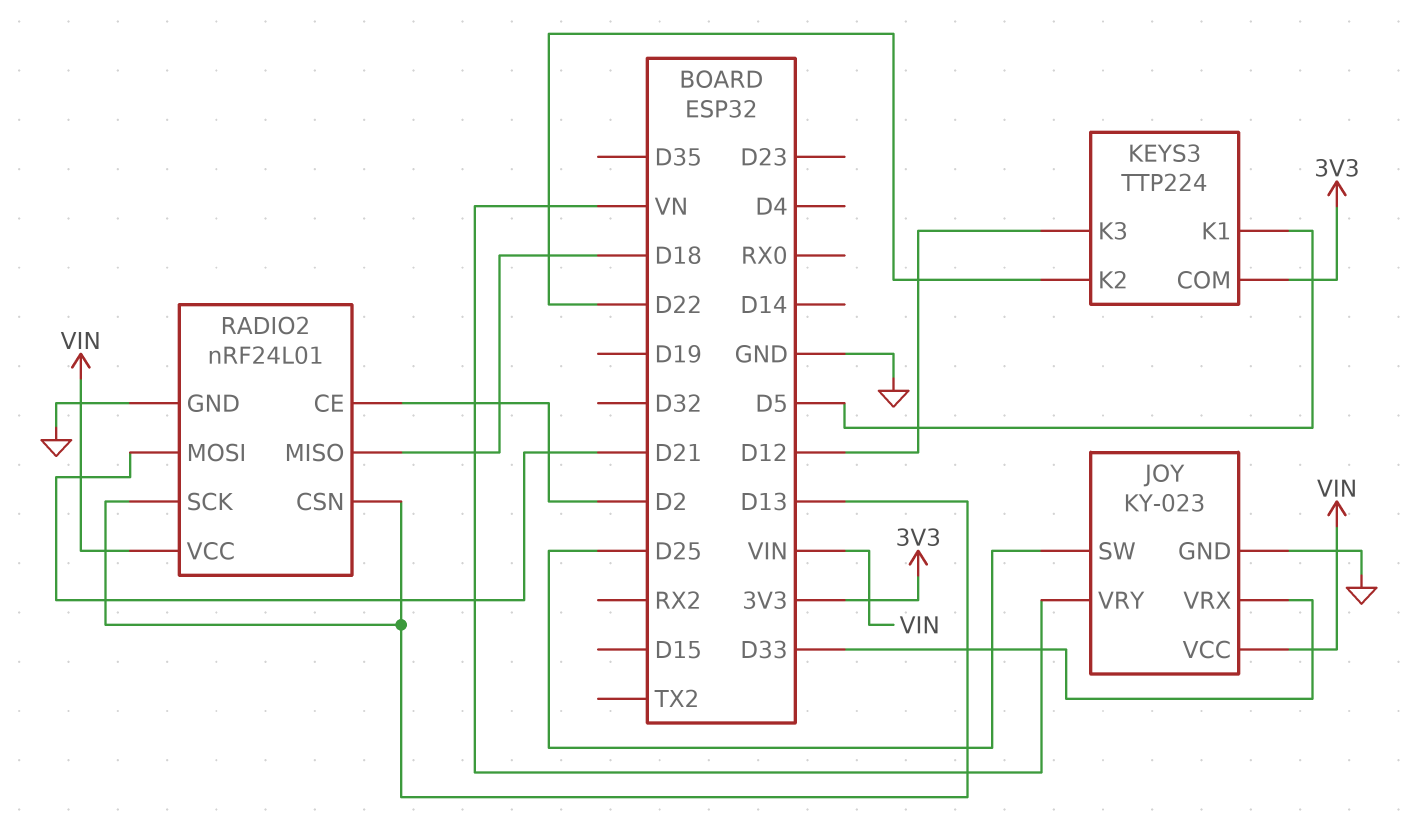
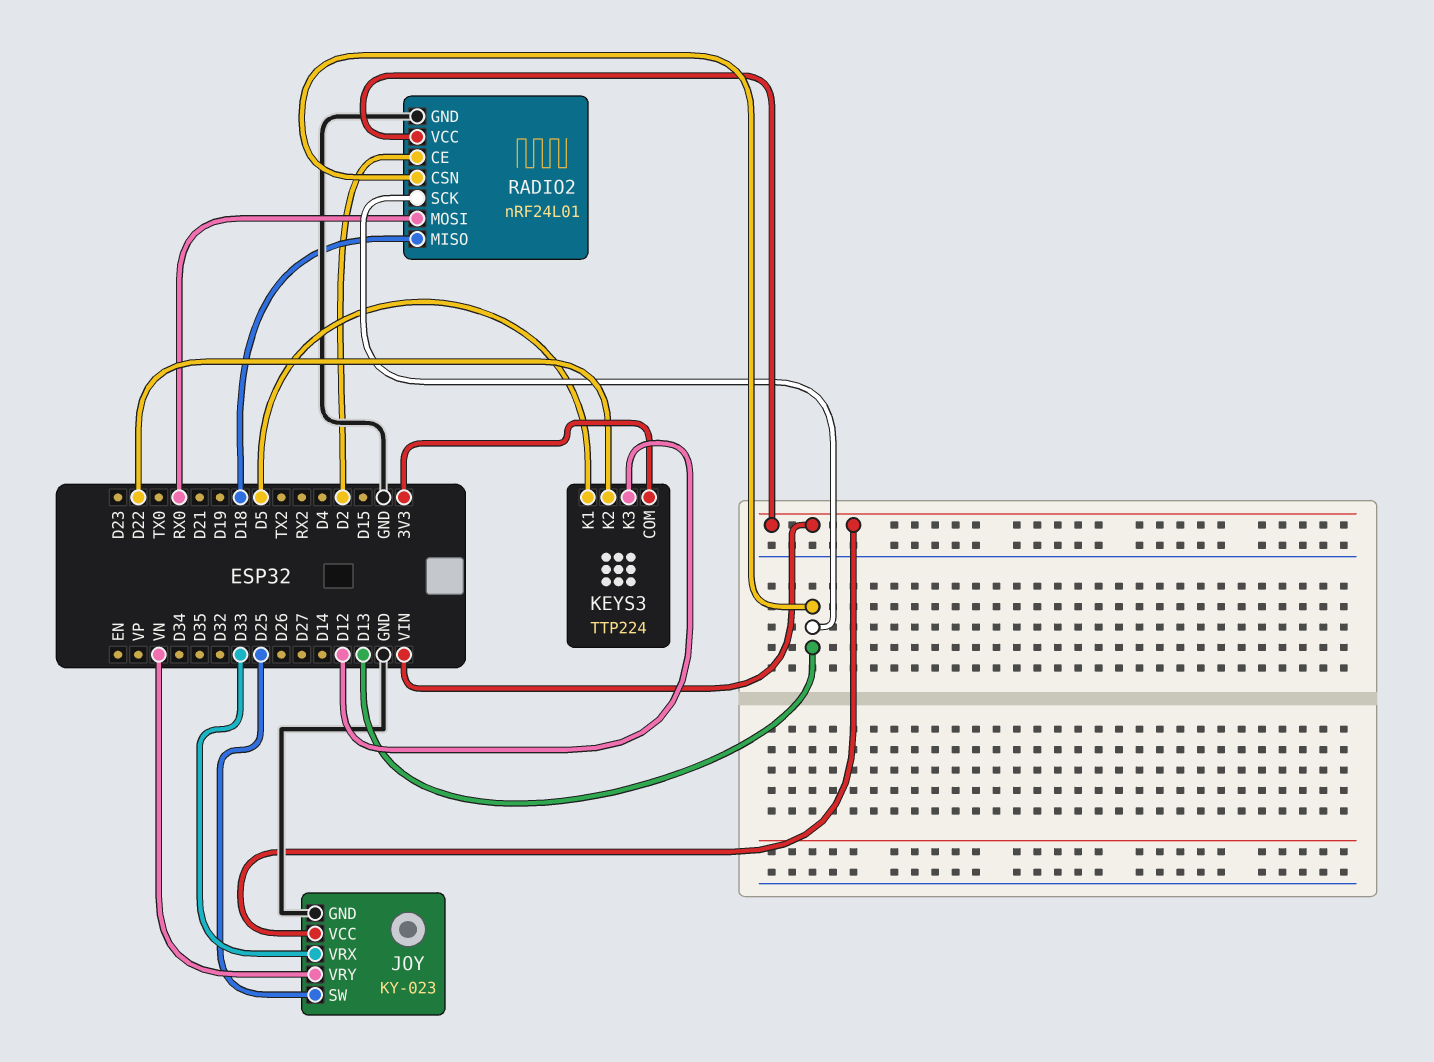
RADIO2 pin MOSI: D21 -> RX0

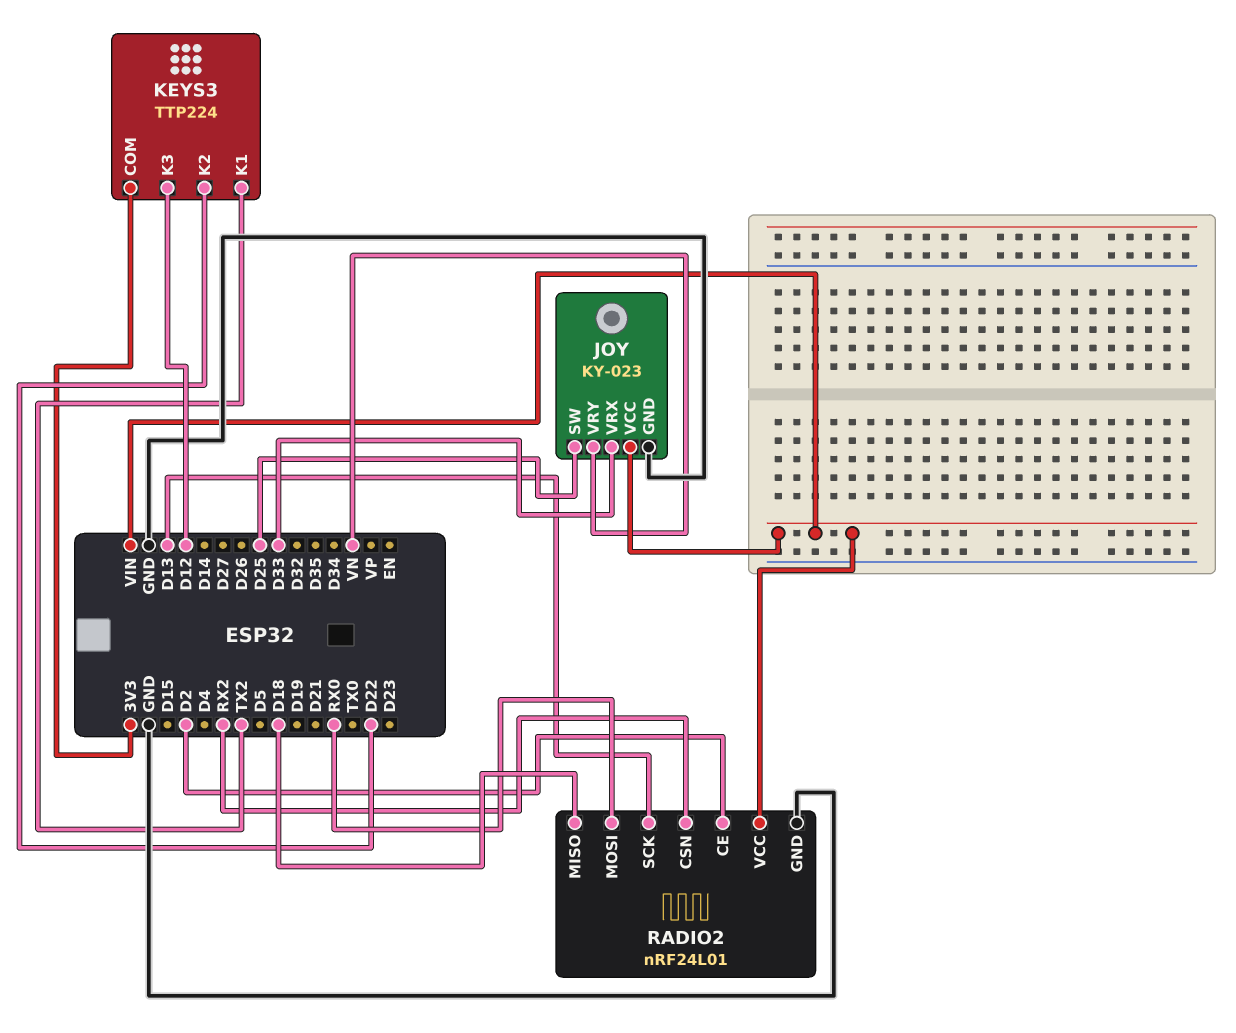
KEYS3 pin K1: D5 -> TX2
RADIO2 pin CSN: D13 -> RX2

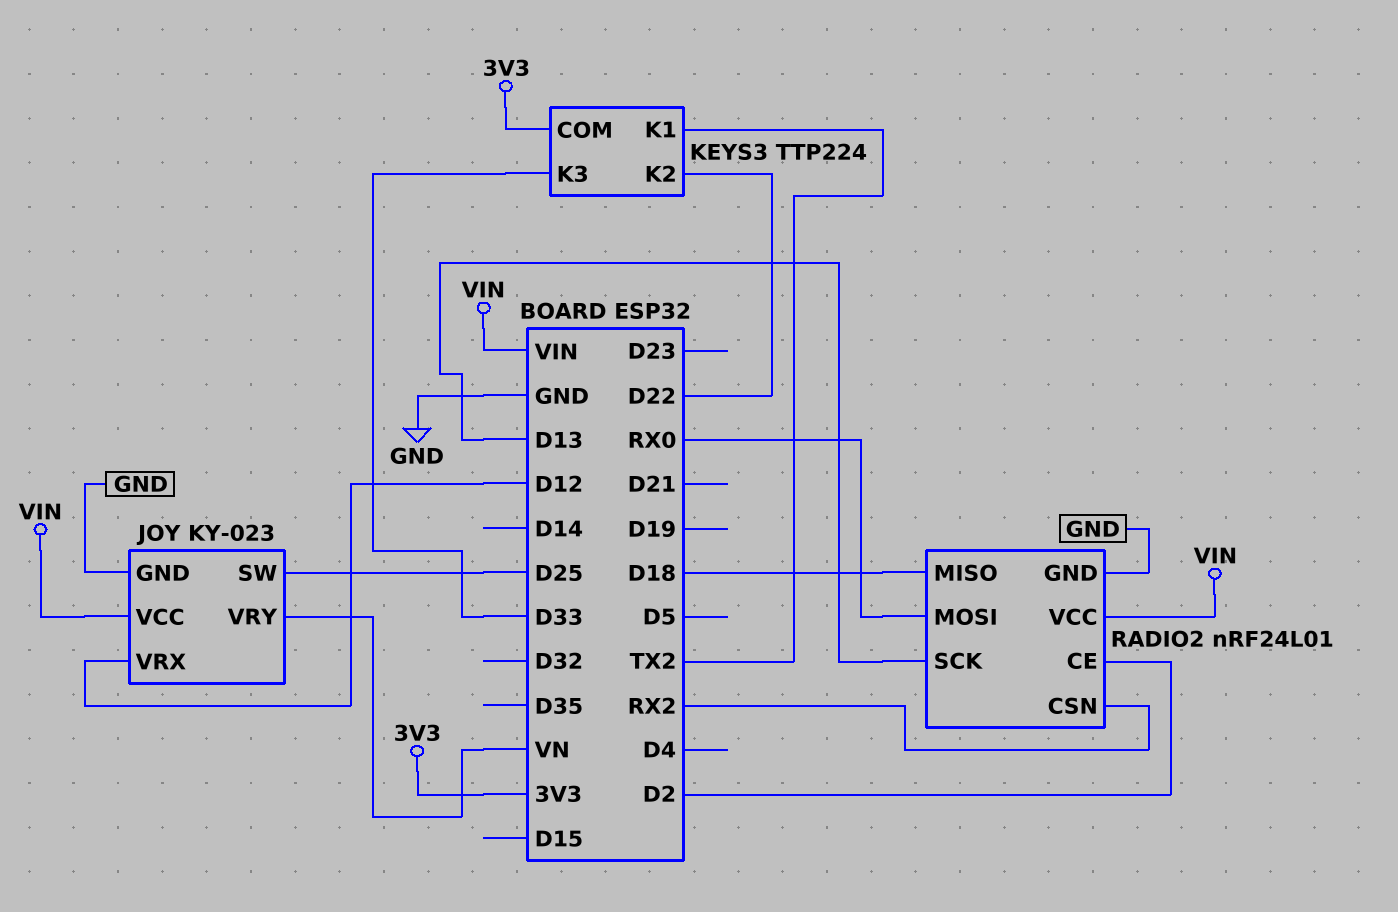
JOY pin VRX: D33 -> D12
KEYS3 pin K3: D12 -> D33

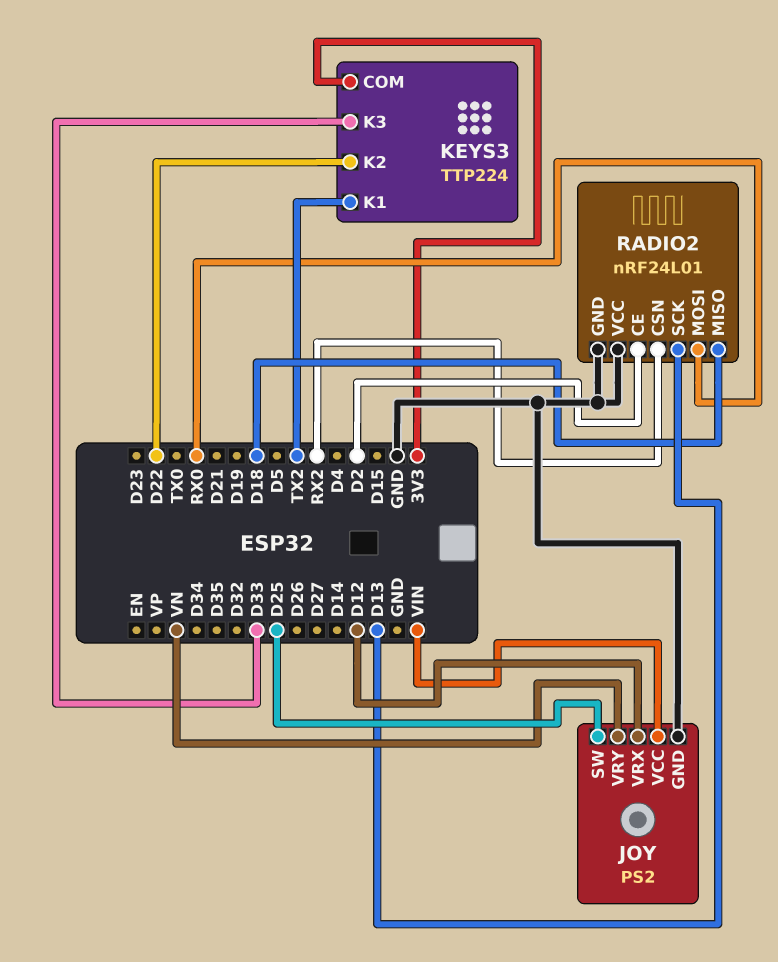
JOY: KY-023 -> PS2
RADIO2 pin VCC: VIN -> GND

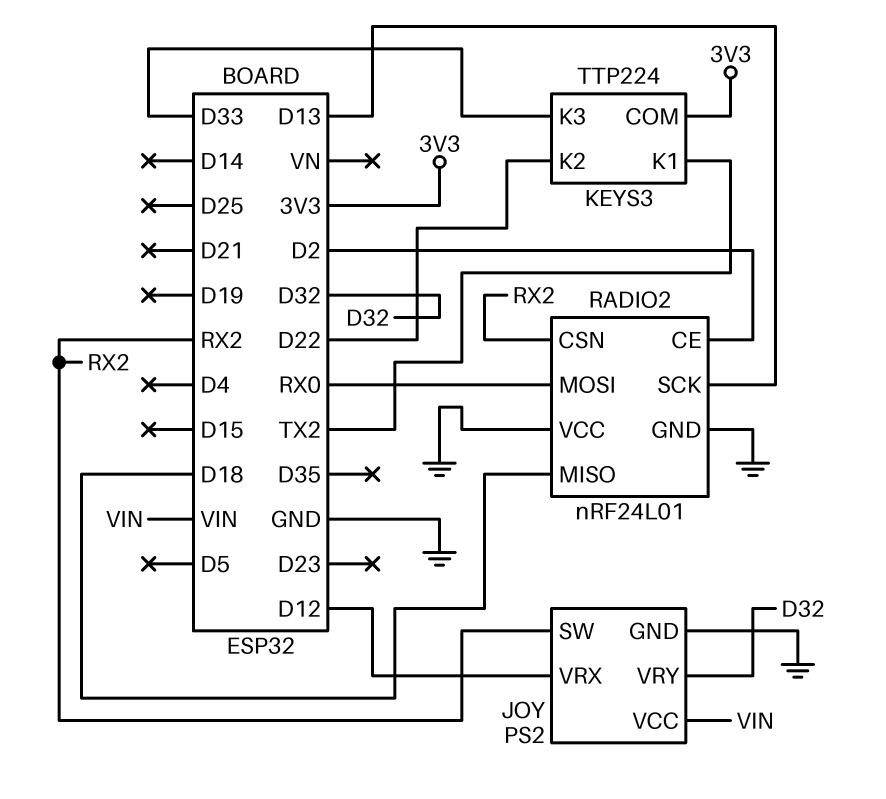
JOY pin SW: D25 -> RX2
JOY pin VRY: VN -> D32

